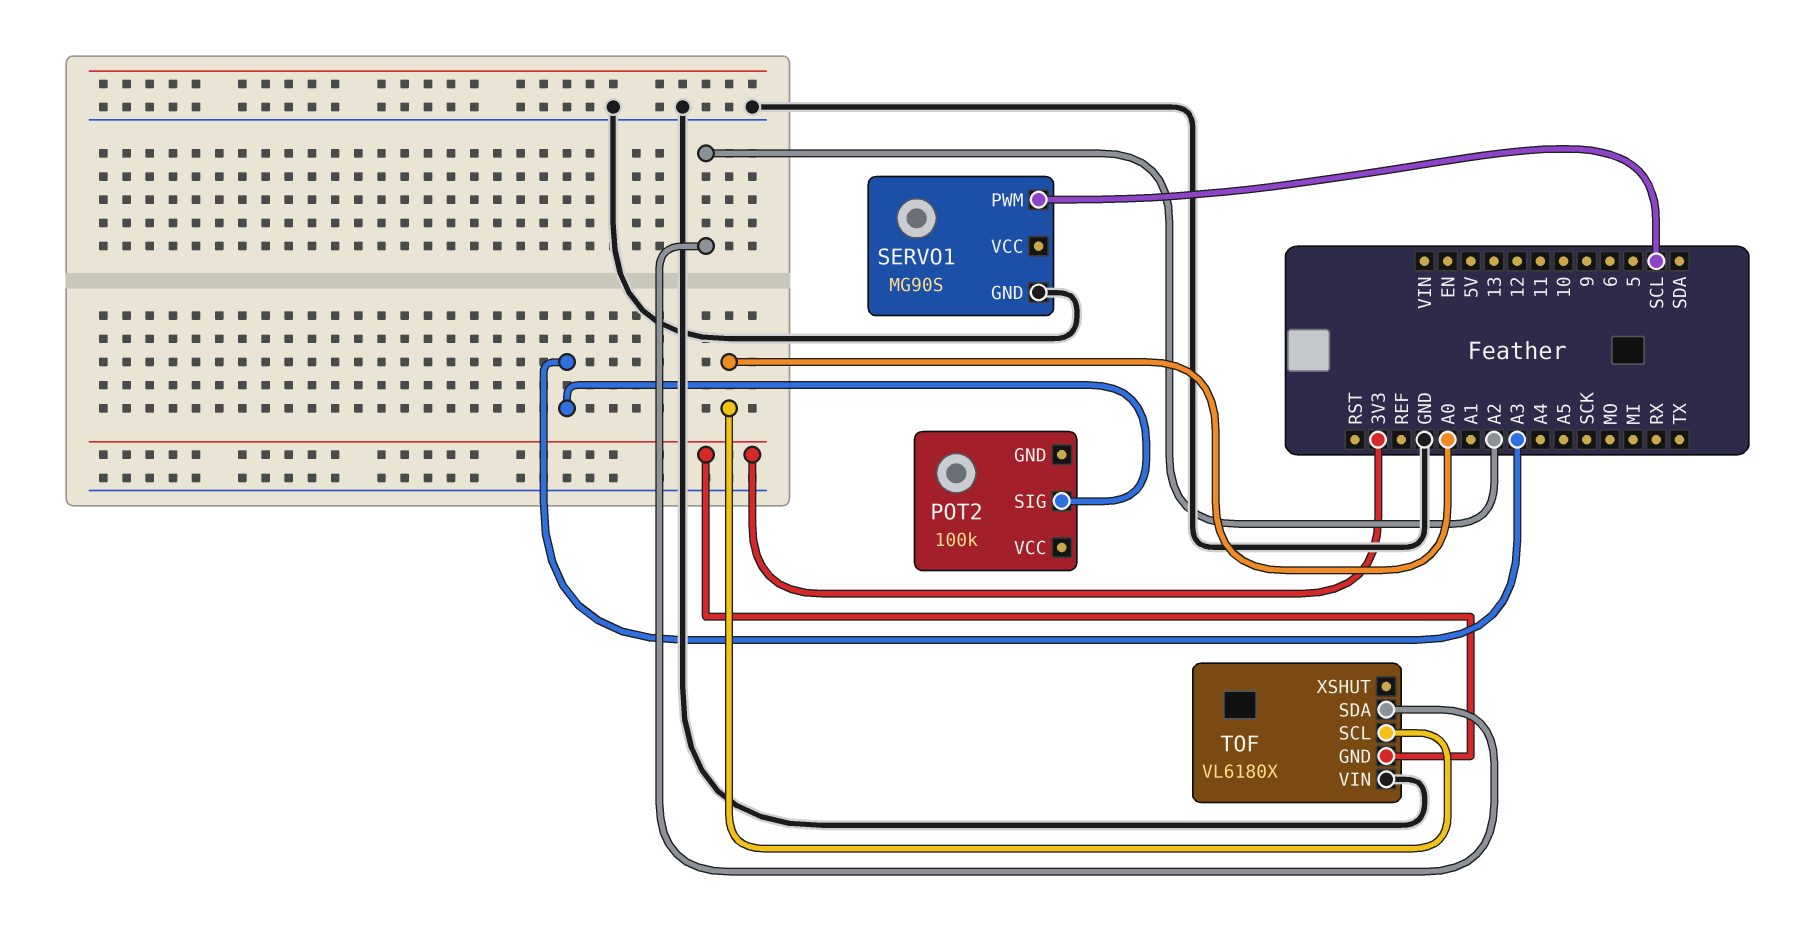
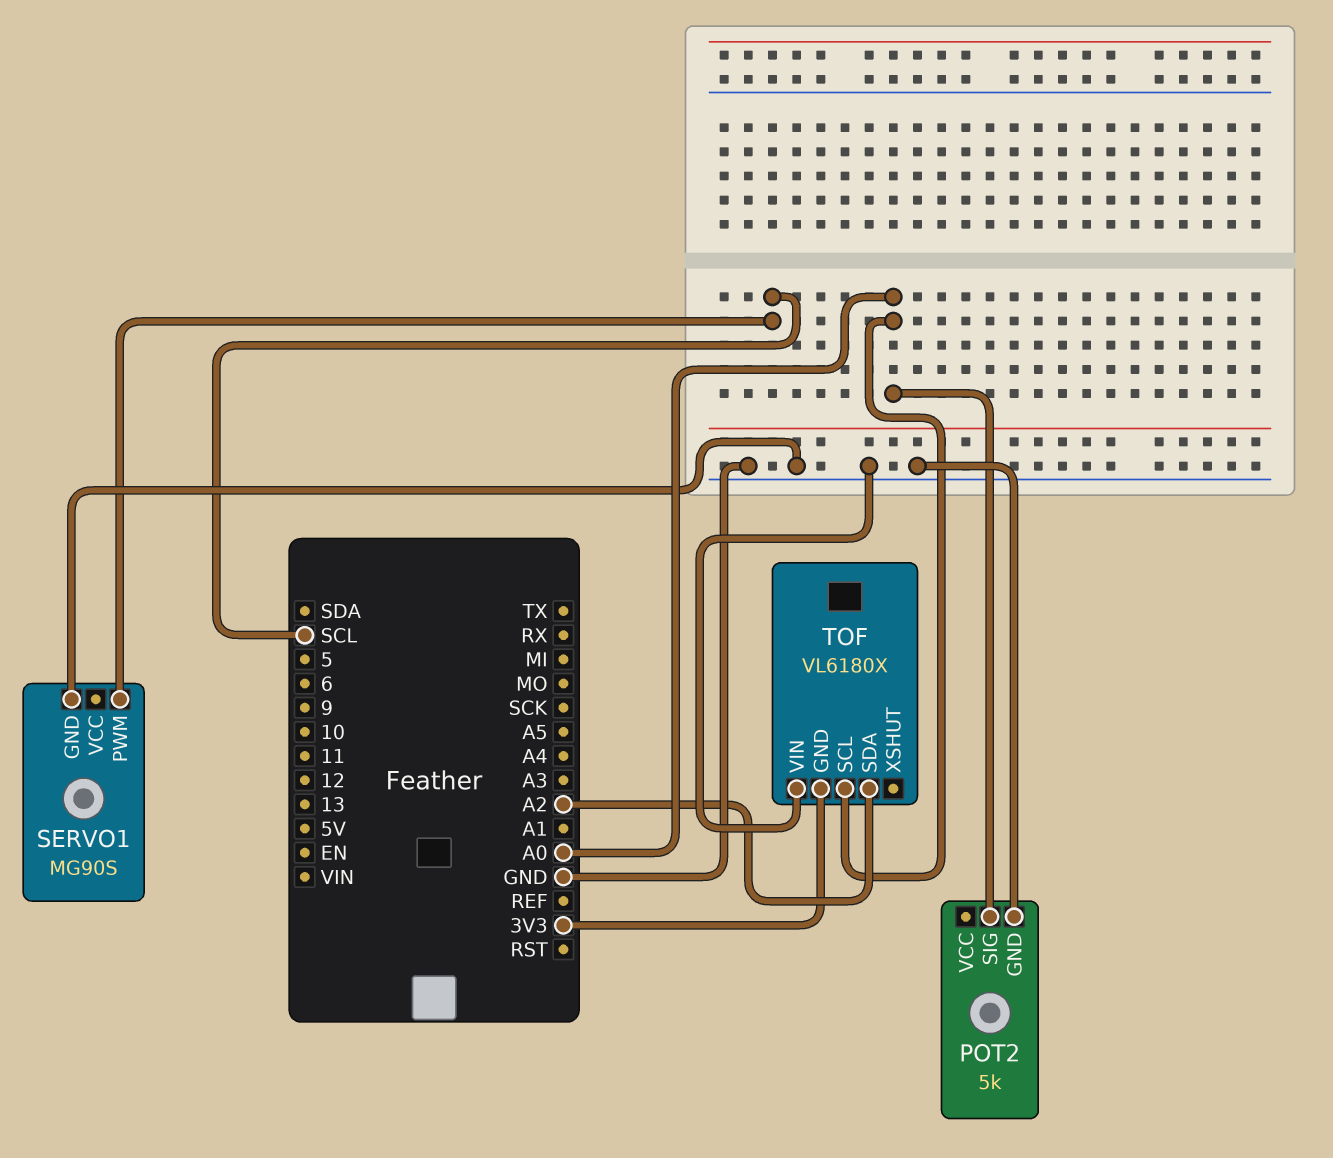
POT2: 100k -> 5k
POT2 pin GND: none -> GND
POT2 pin SIG: A3 -> A0

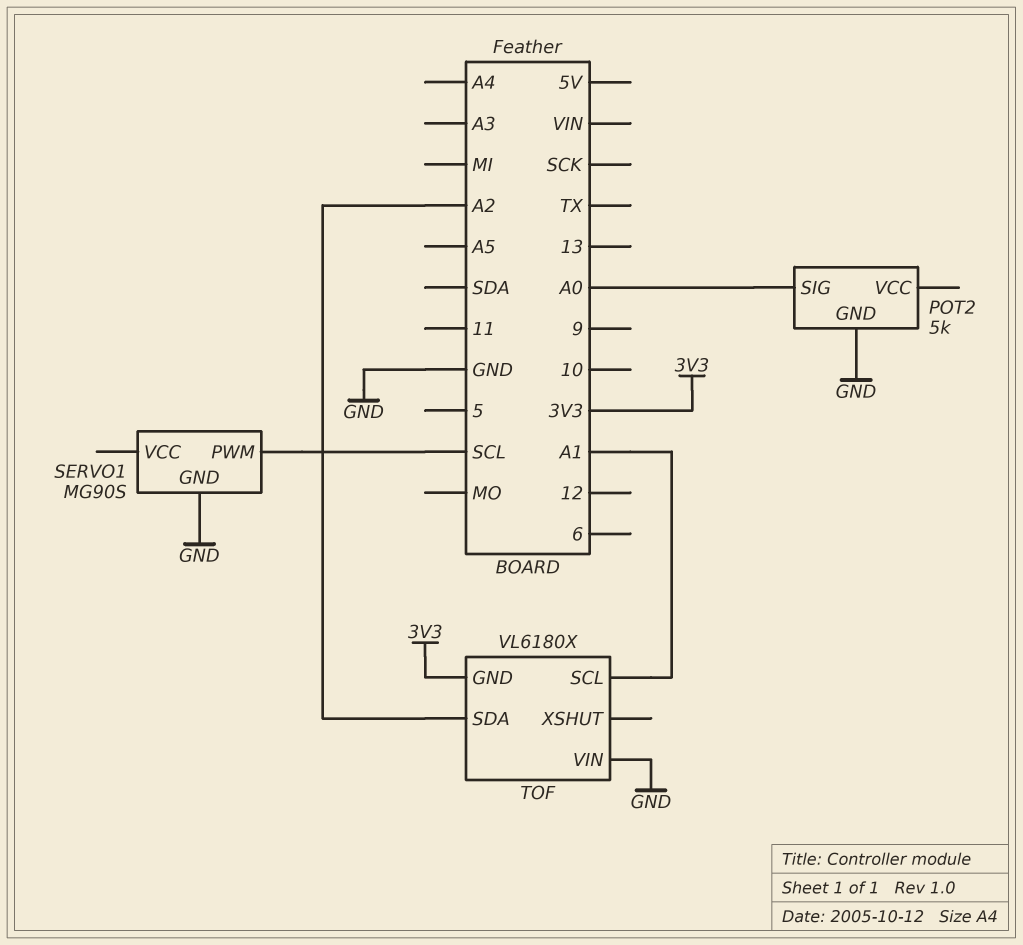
TOF pin SCL: A0 -> A1

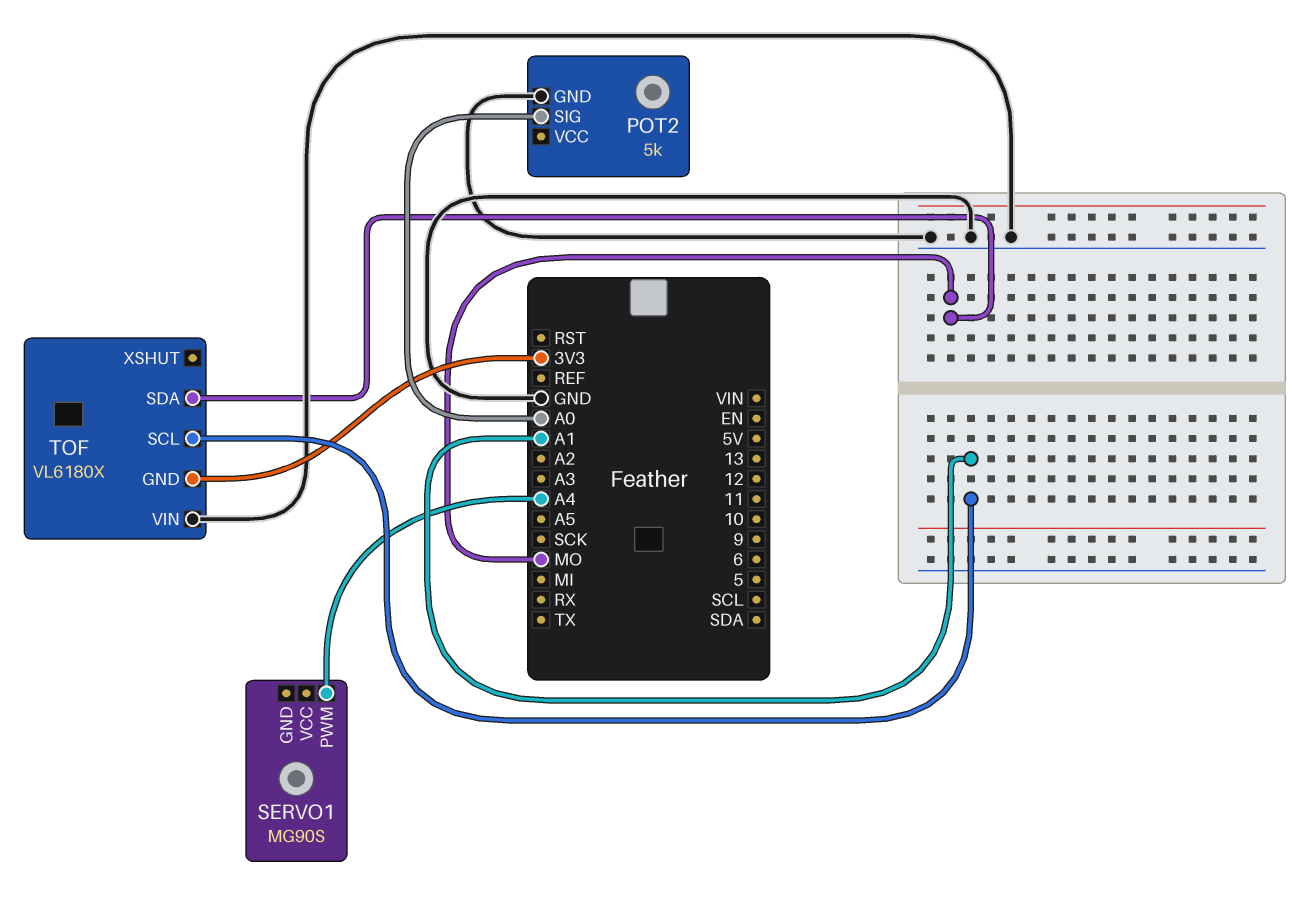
SERVO1 pin GND: GND -> none
SERVO1 pin PWM: SCL -> A4
TOF pin SDA: A2 -> MO

